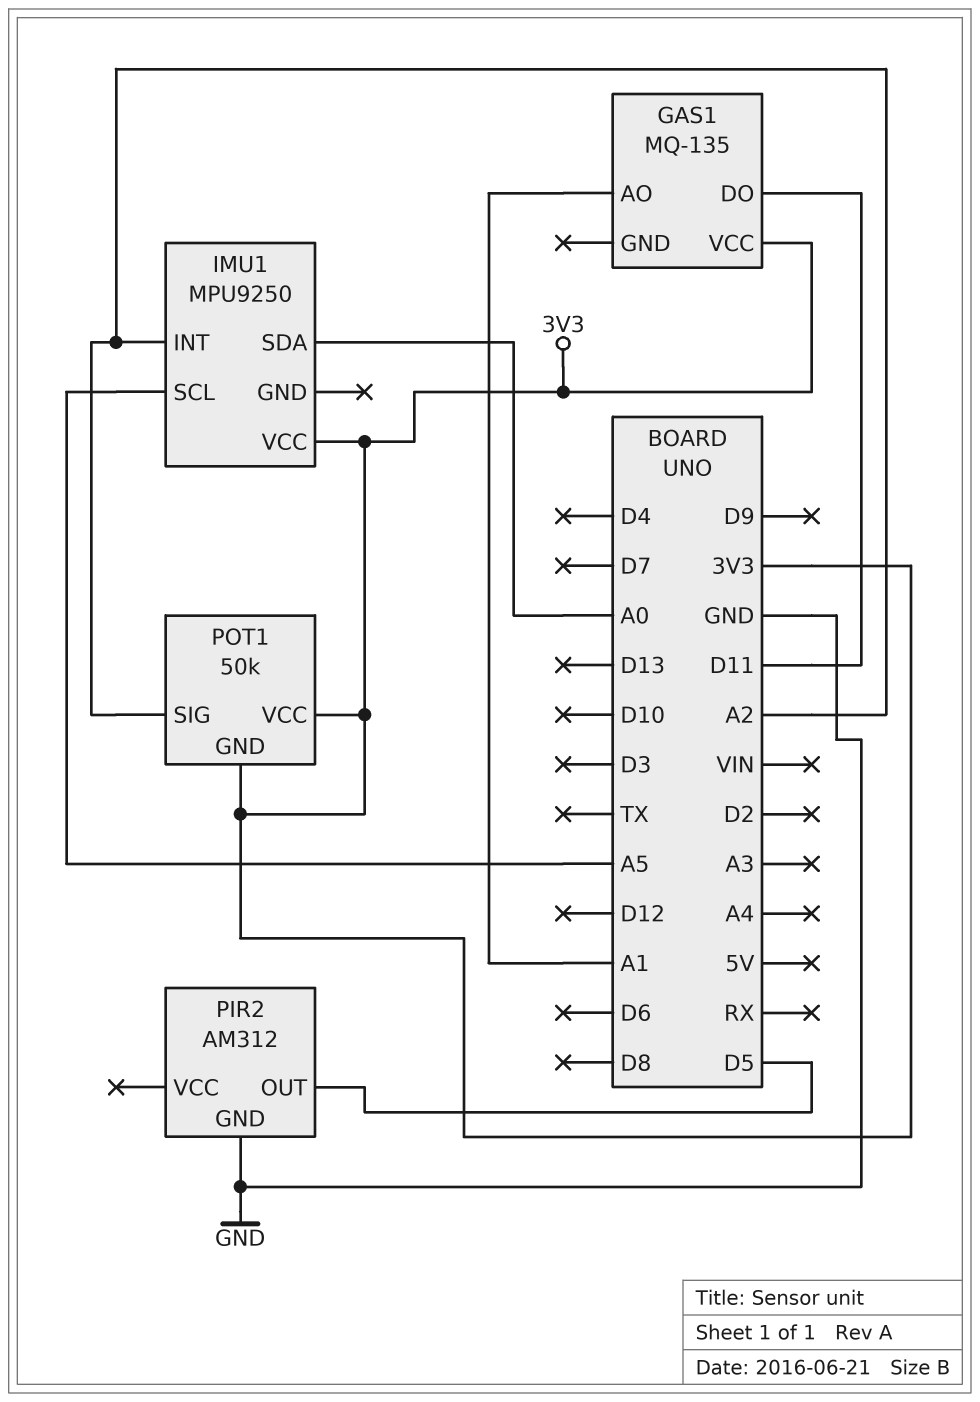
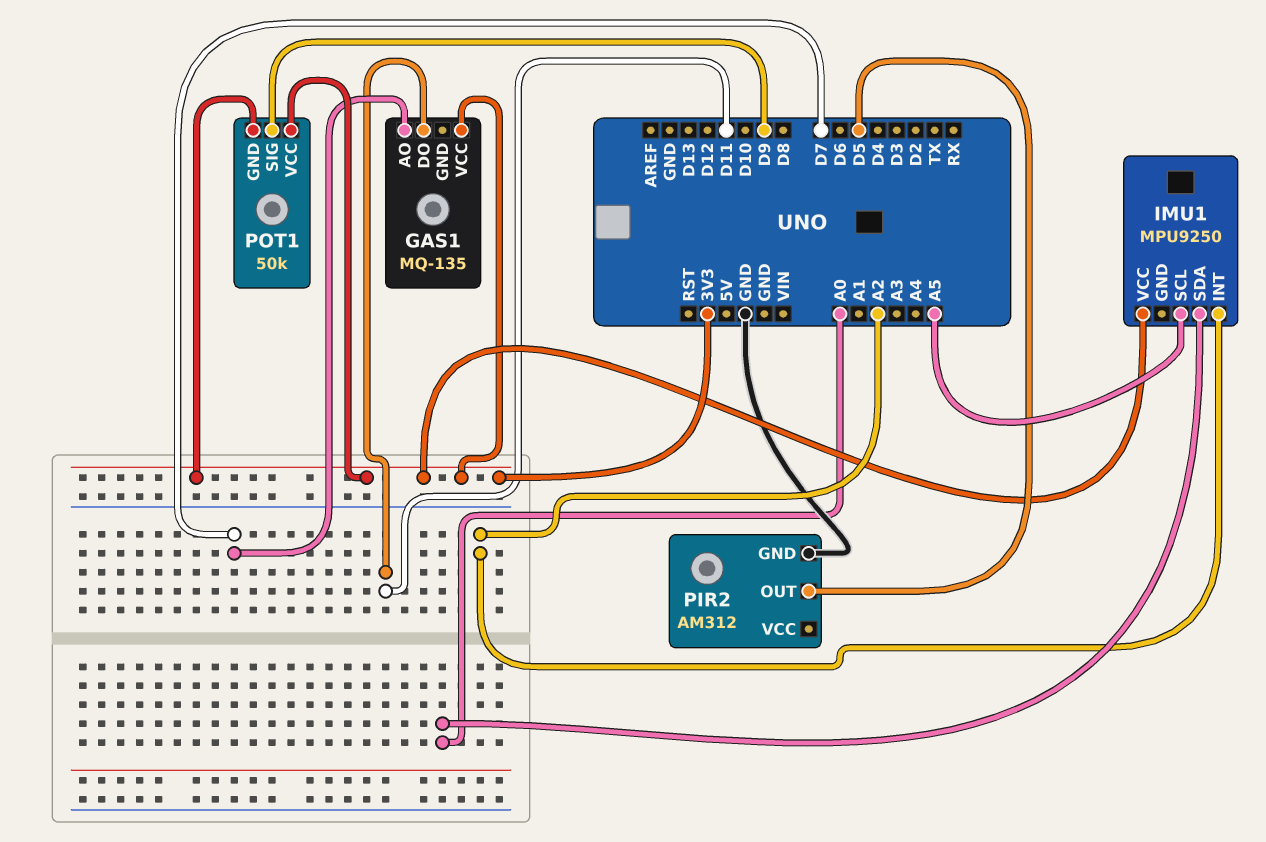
GAS1 pin AO: A1 -> D7
POT1 pin SIG: A2 -> D9

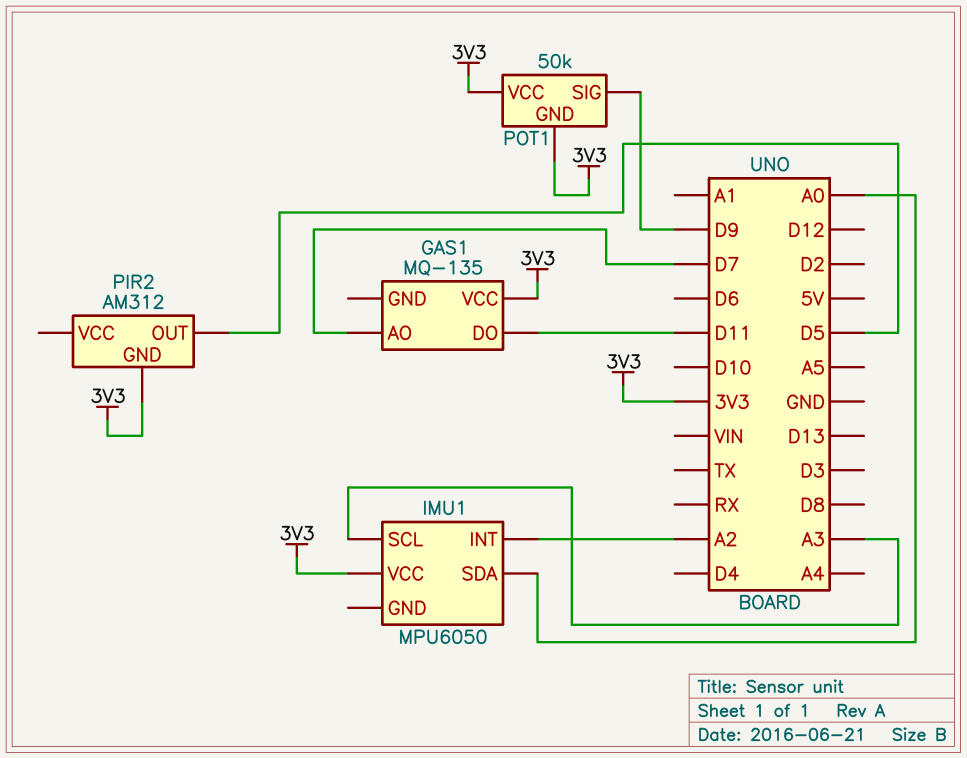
IMU1: MPU9250 -> MPU6050
IMU1 pin SCL: A5 -> A3
PIR2 pin GND: GND -> 3V3

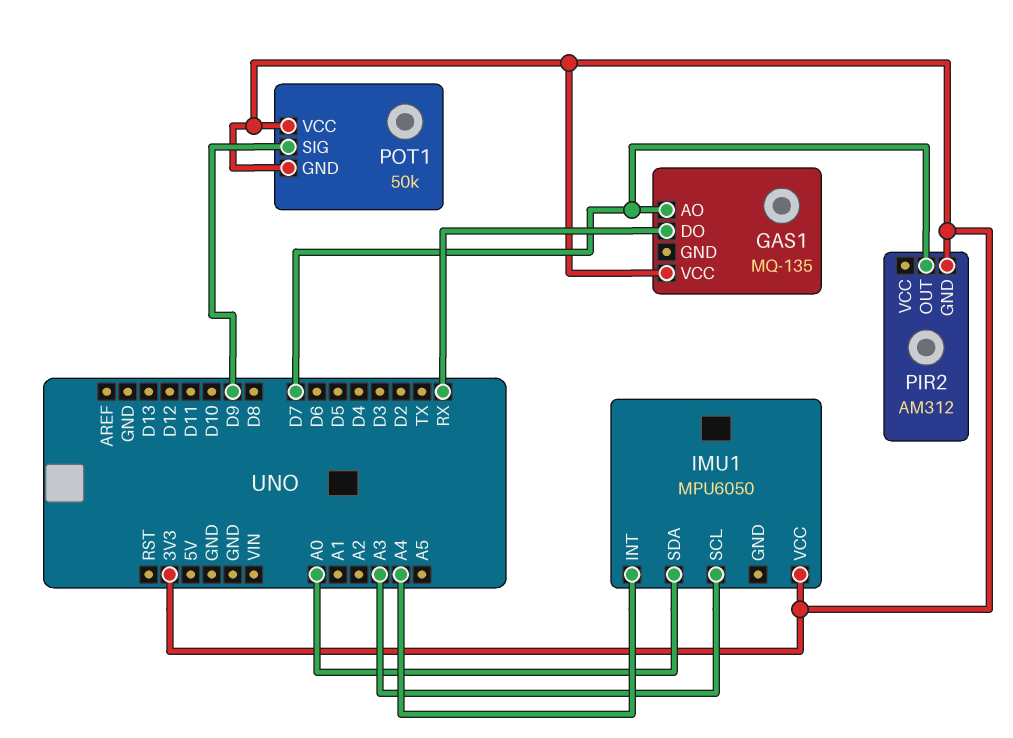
GAS1 pin DO: D11 -> RX
IMU1 pin INT: A2 -> A4
PIR2 pin OUT: D5 -> D7

